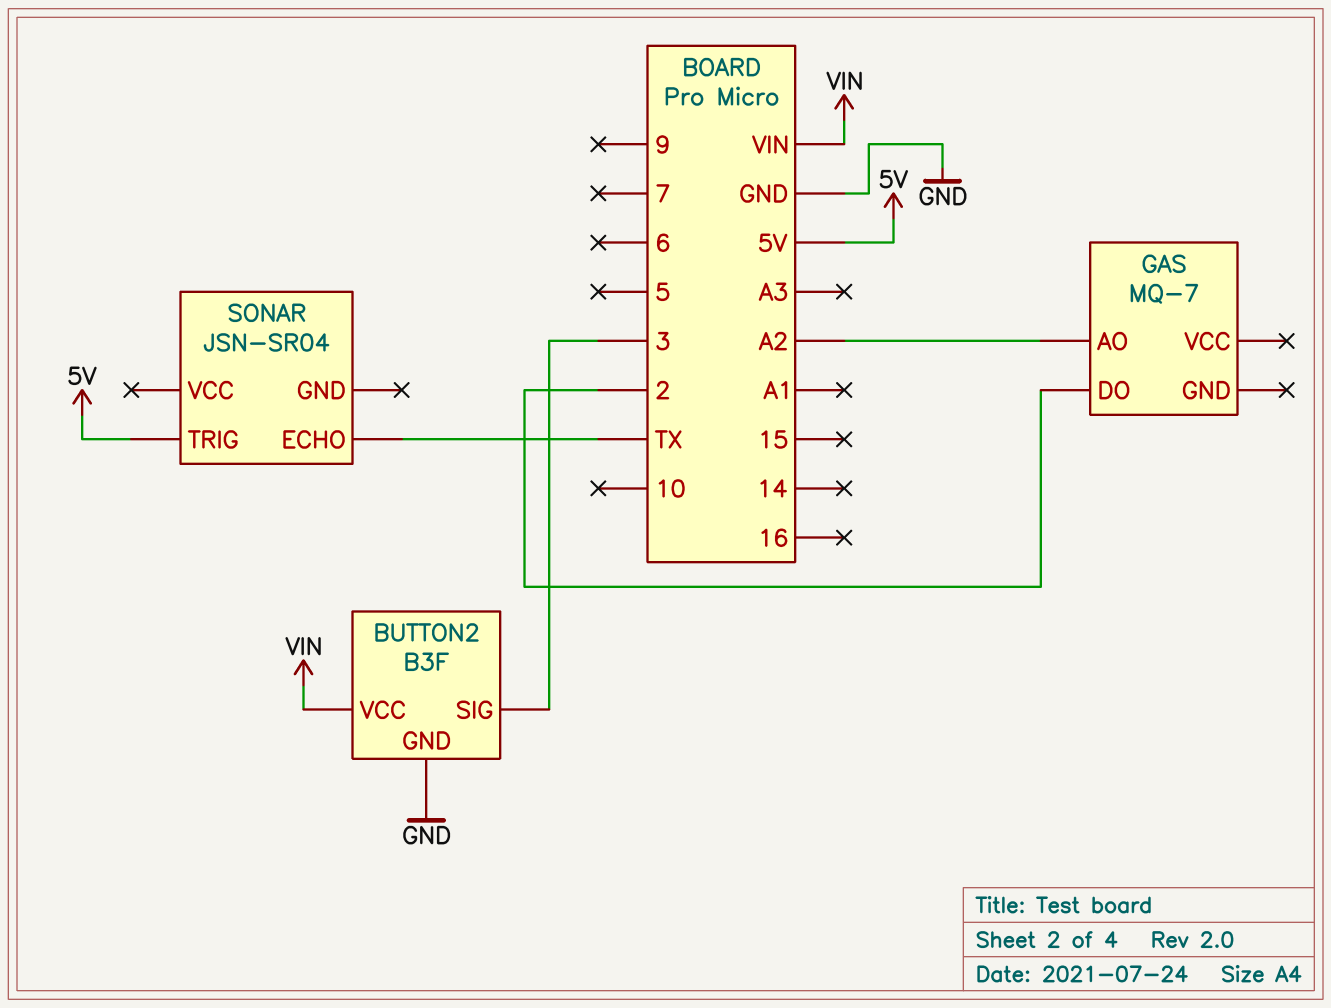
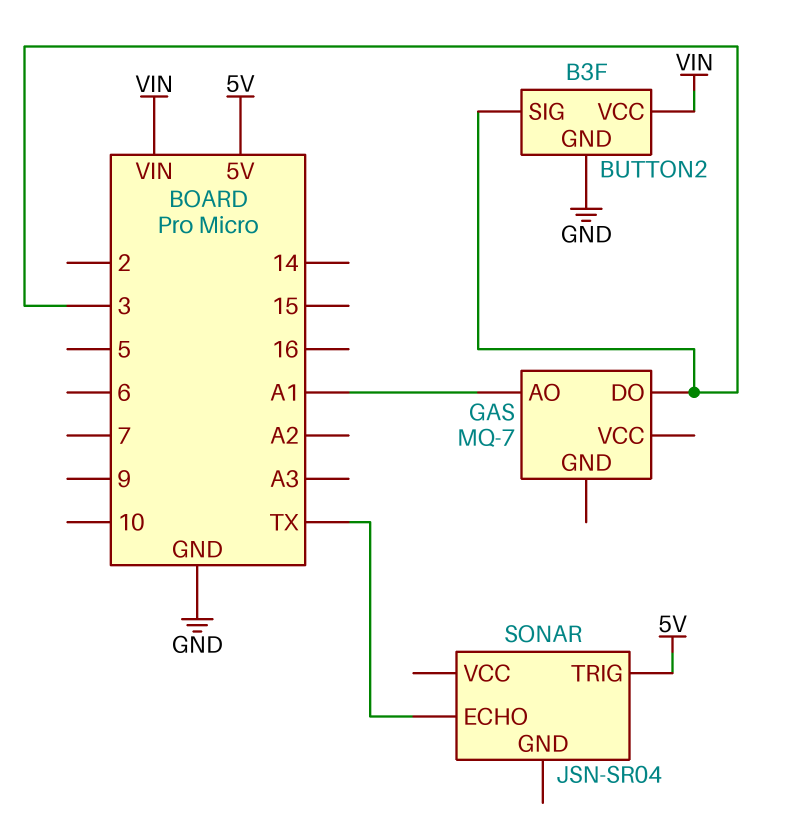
GAS pin AO: A2 -> A1
GAS pin DO: 2 -> 3

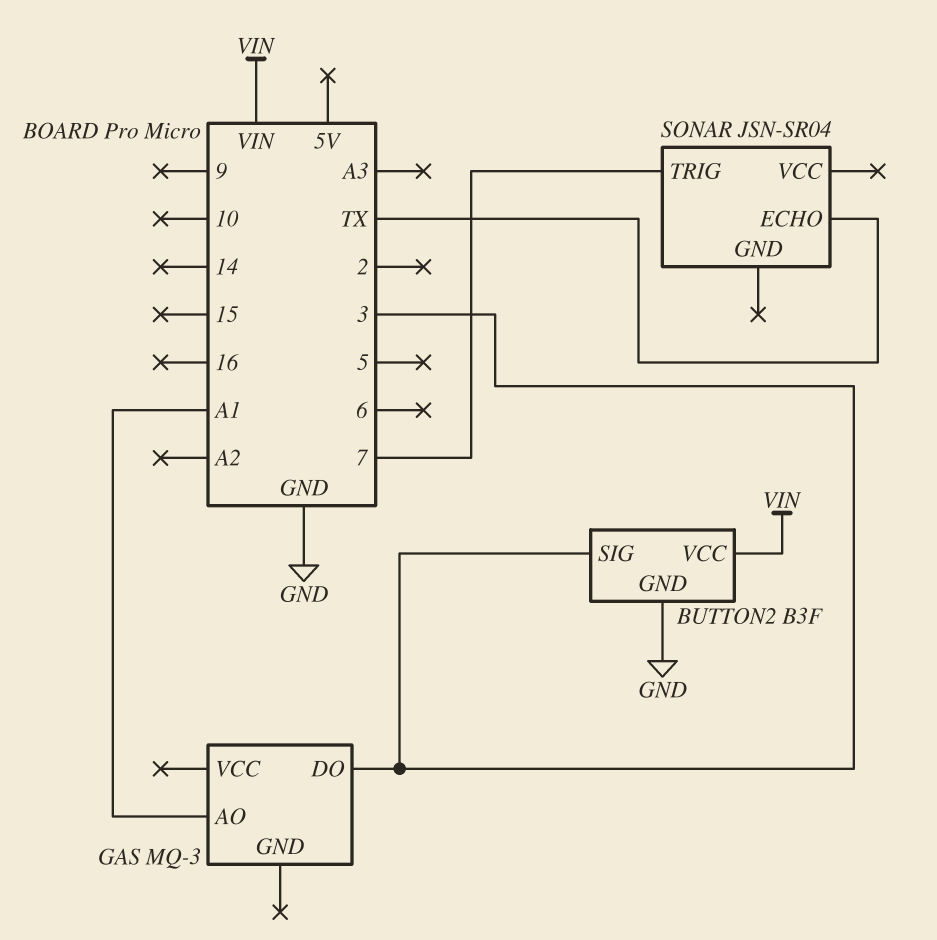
GAS: MQ-7 -> MQ-3
SONAR pin TRIG: 5V -> 7

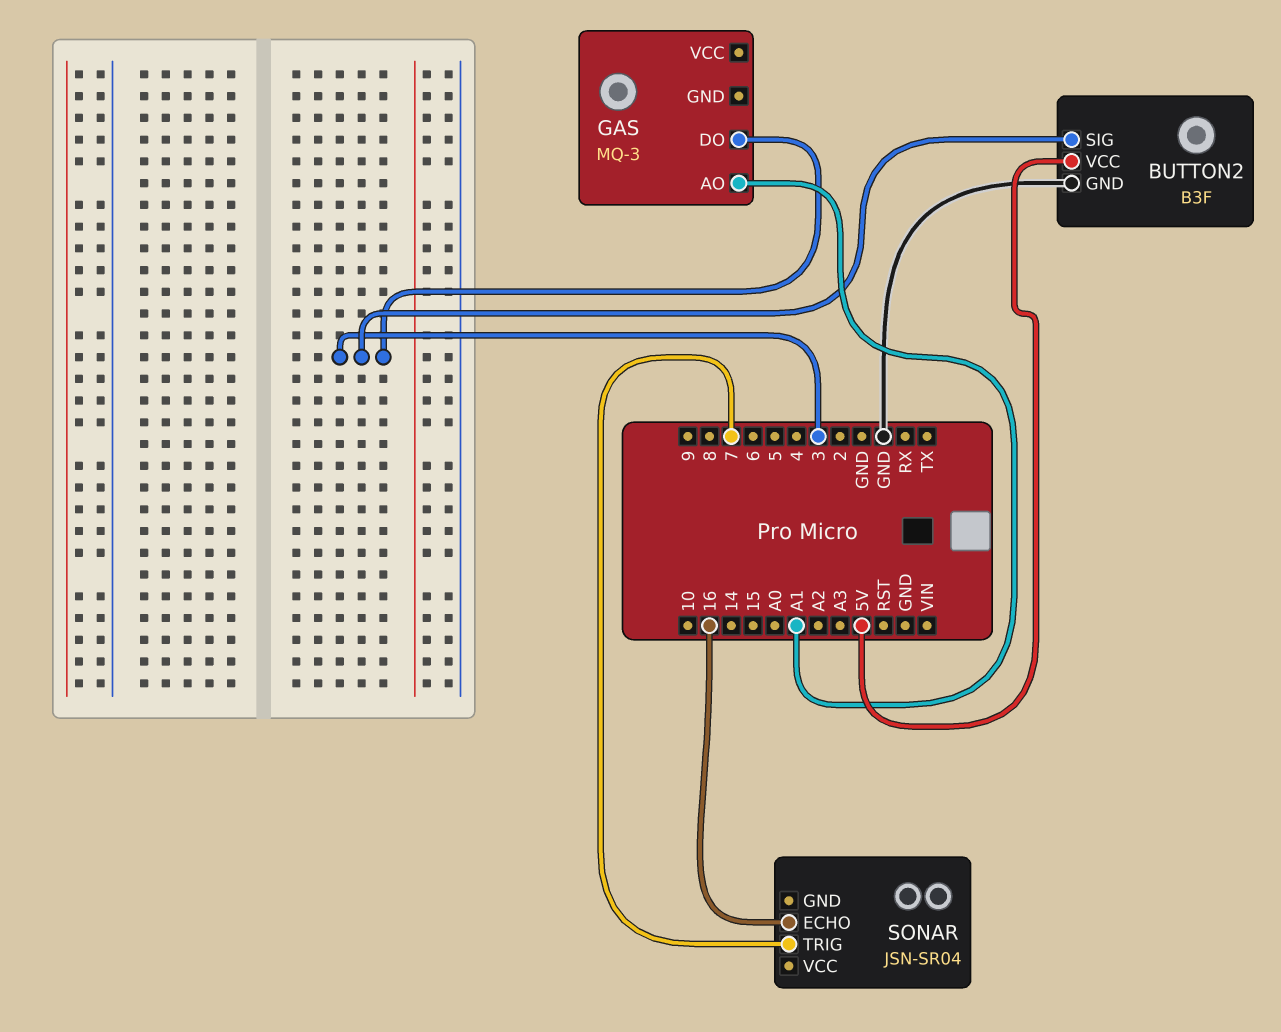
BUTTON2 pin VCC: VIN -> 5V
SONAR pin ECHO: TX -> 16

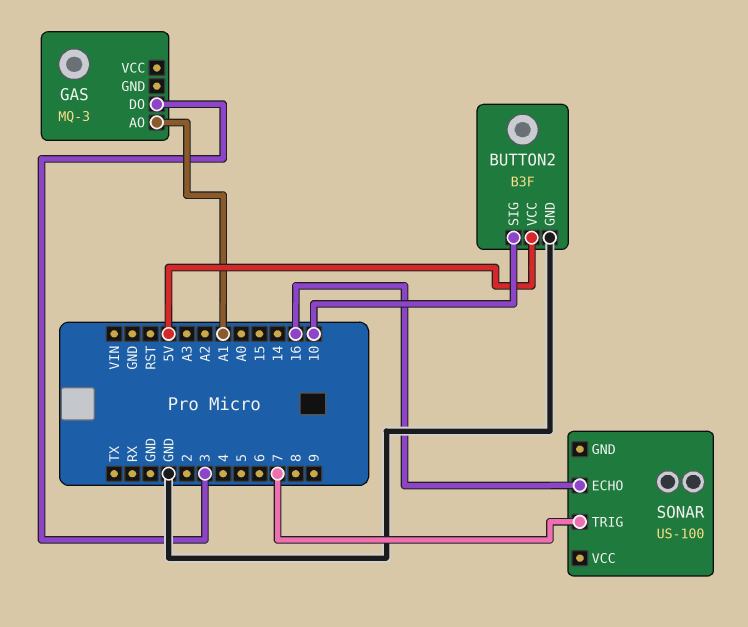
BUTTON2 pin SIG: 3 -> 10
SONAR: JSN-SR04 -> US-100

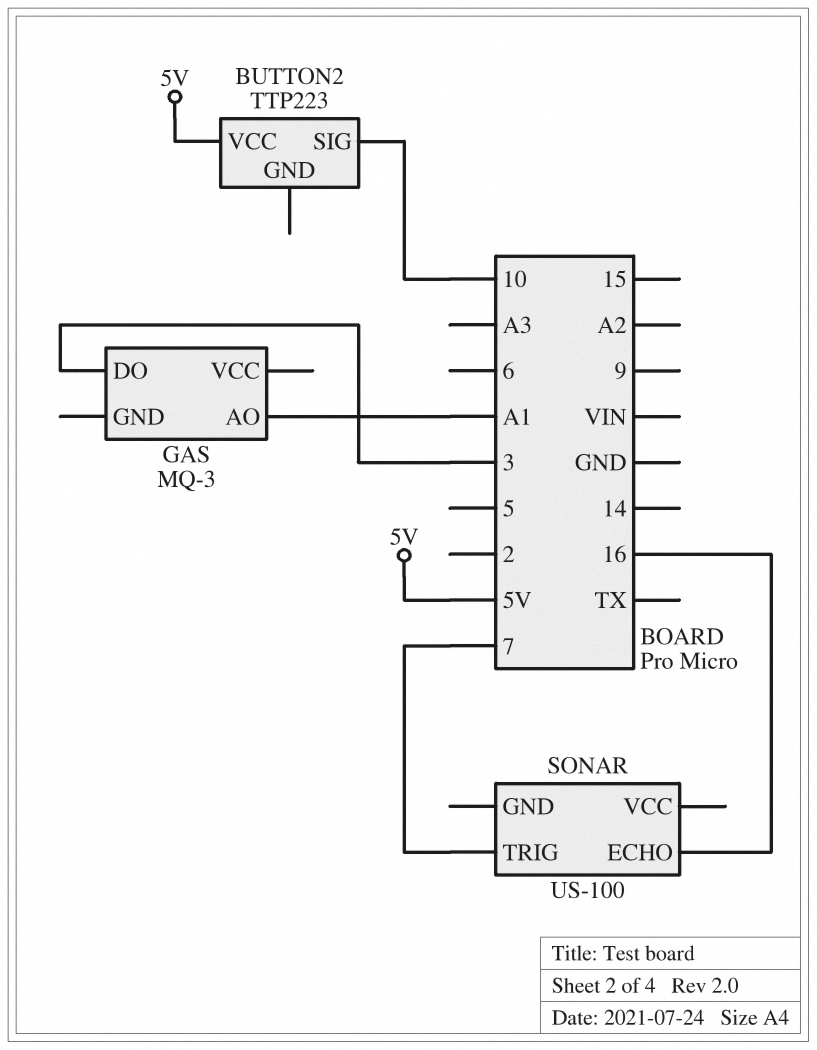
BUTTON2: B3F -> TTP223
BUTTON2 pin GND: GND -> none

